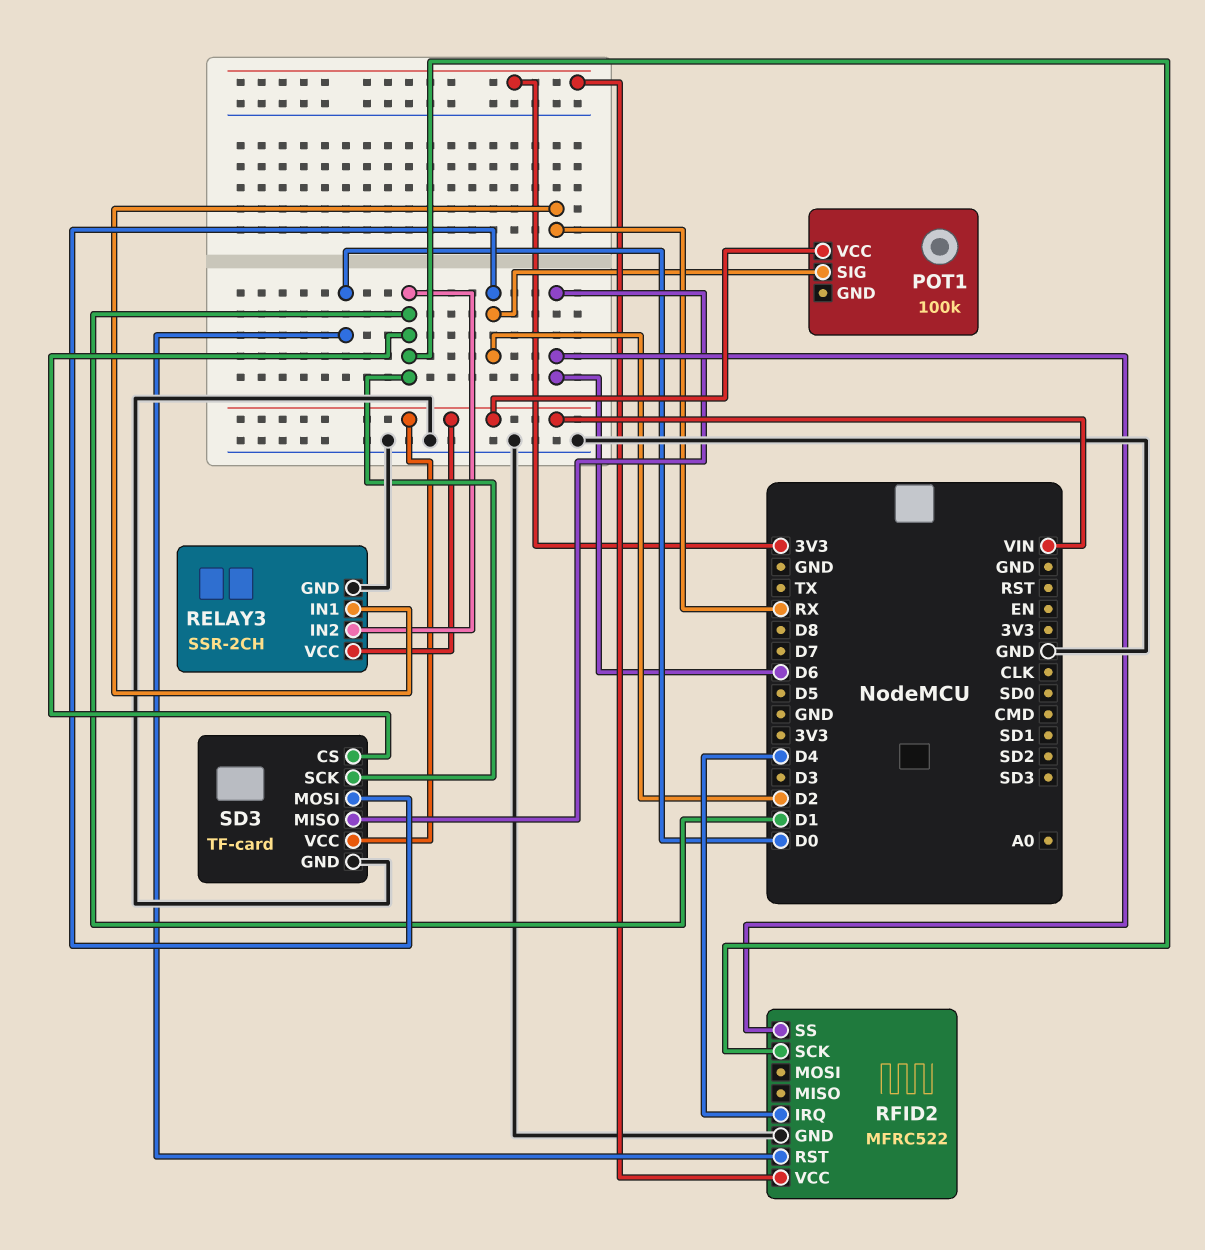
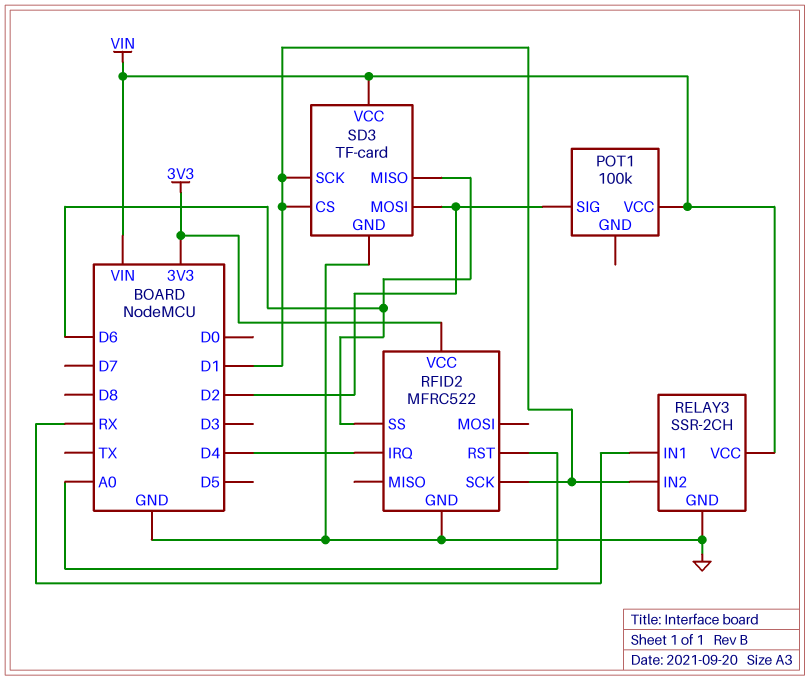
RFID2 pin RST: D0 -> A0

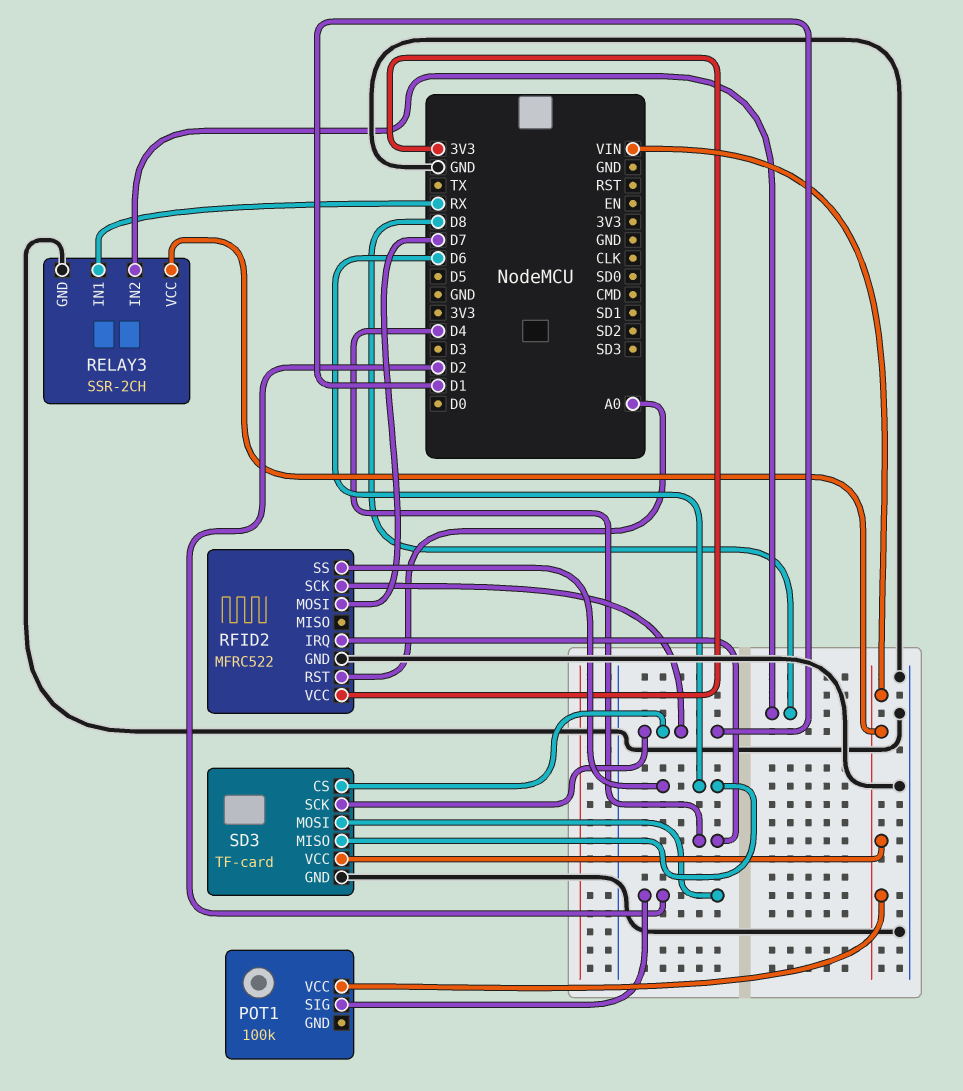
RELAY3 pin IN2: D1 -> D8
RFID2 pin MOSI: none -> D7

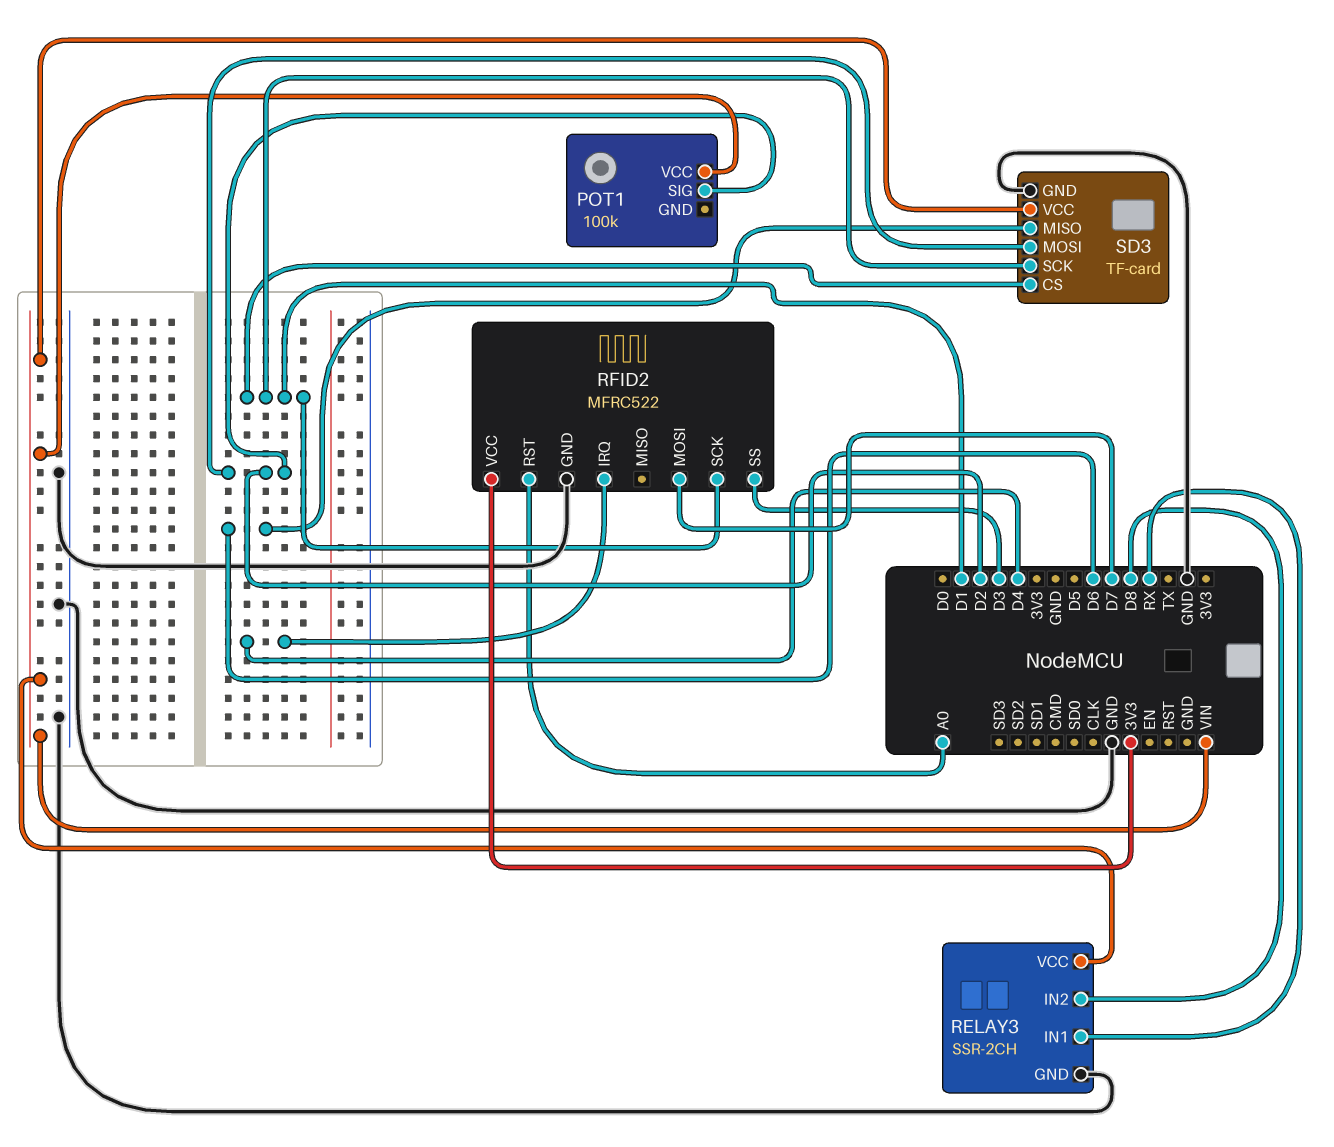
RFID2 pin SS: D6 -> D3

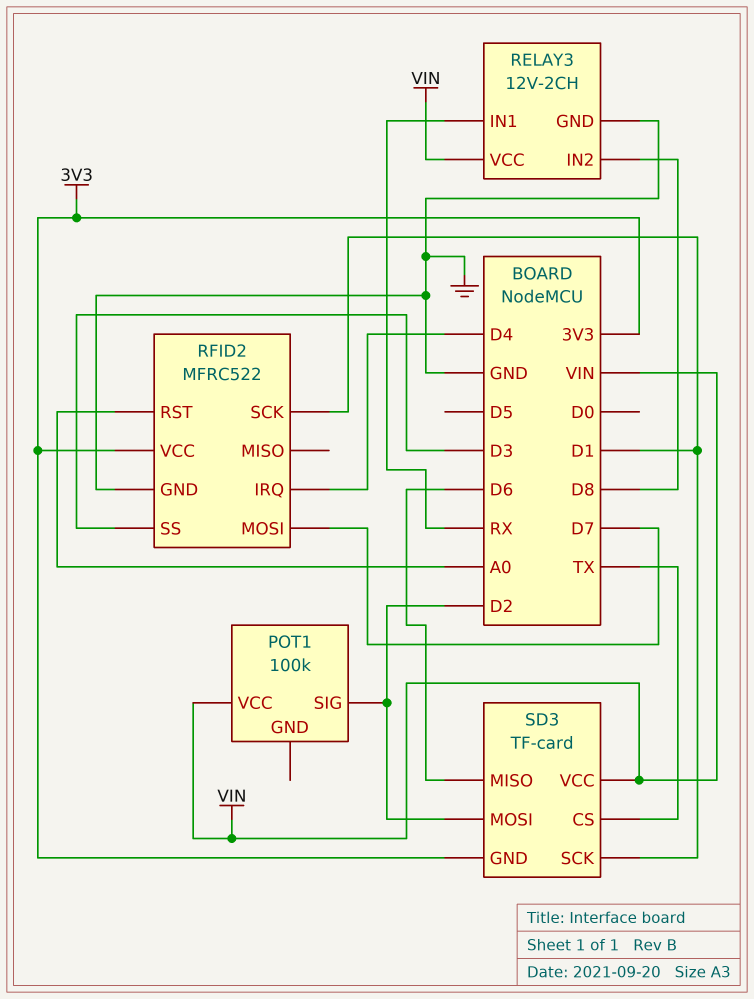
RELAY3: SSR-2CH -> 12V-2CH
SD3 pin CS: D1 -> TX
SD3 pin GND: GND -> 3V3

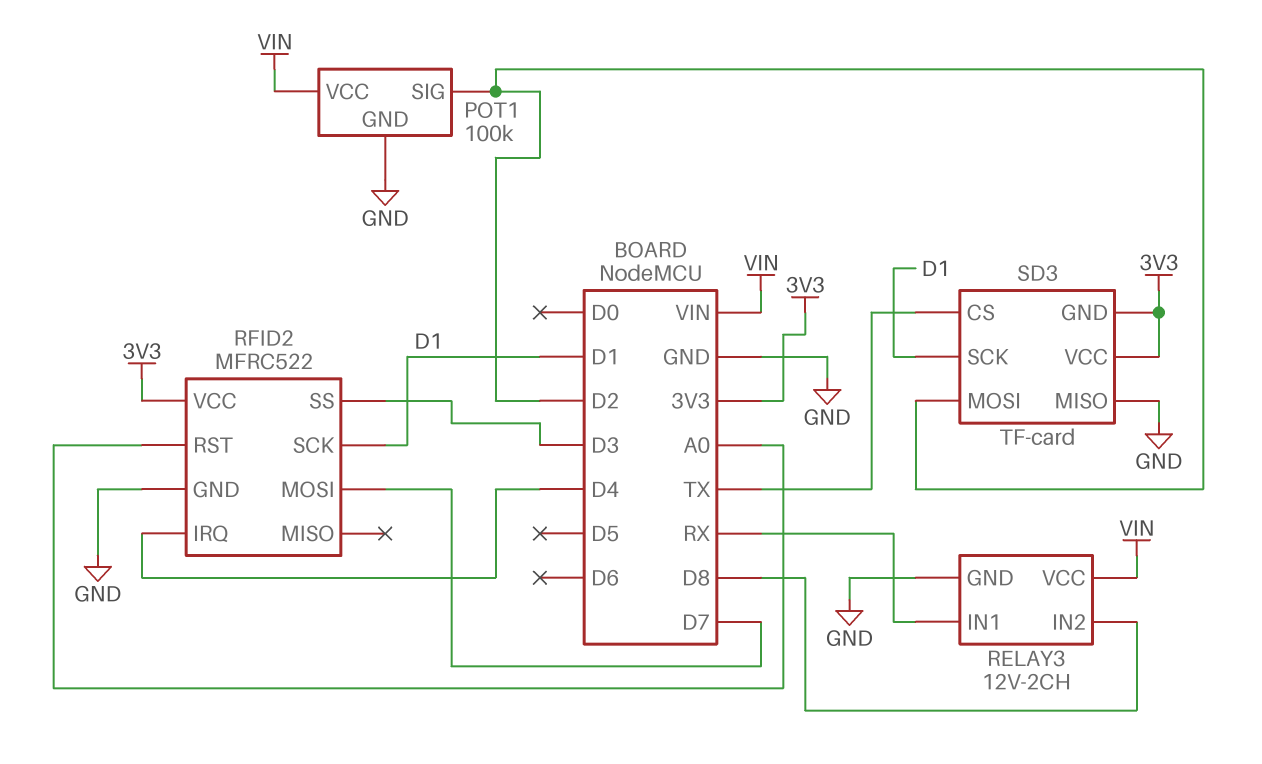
POT1 pin GND: none -> GND
SD3 pin MISO: D6 -> GND
SD3 pin VCC: VIN -> 3V3

